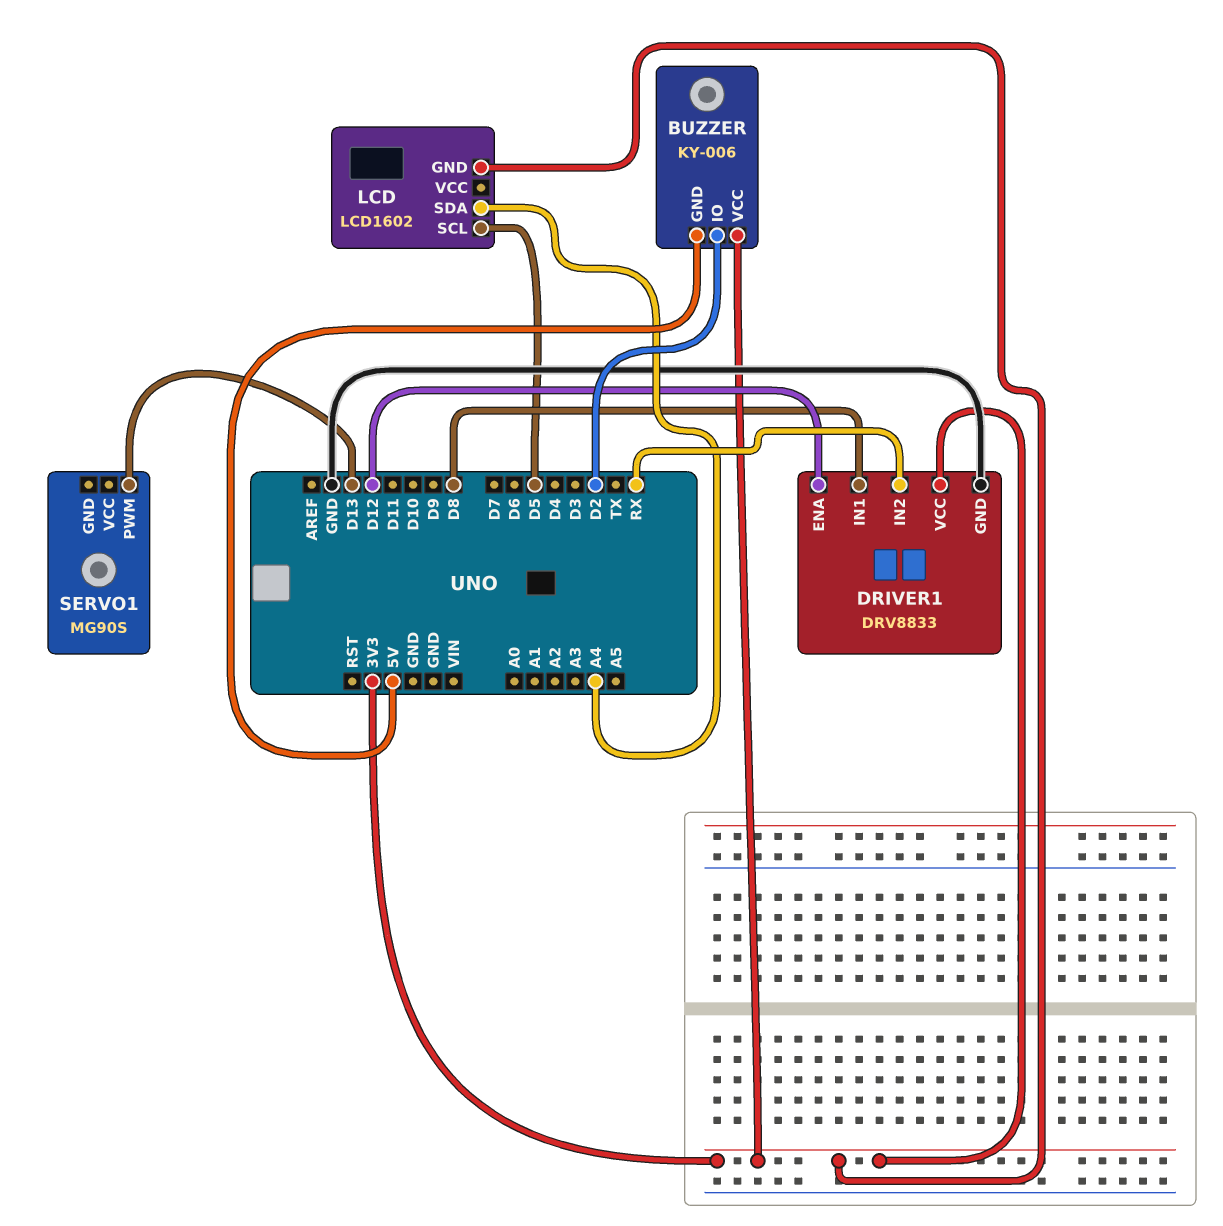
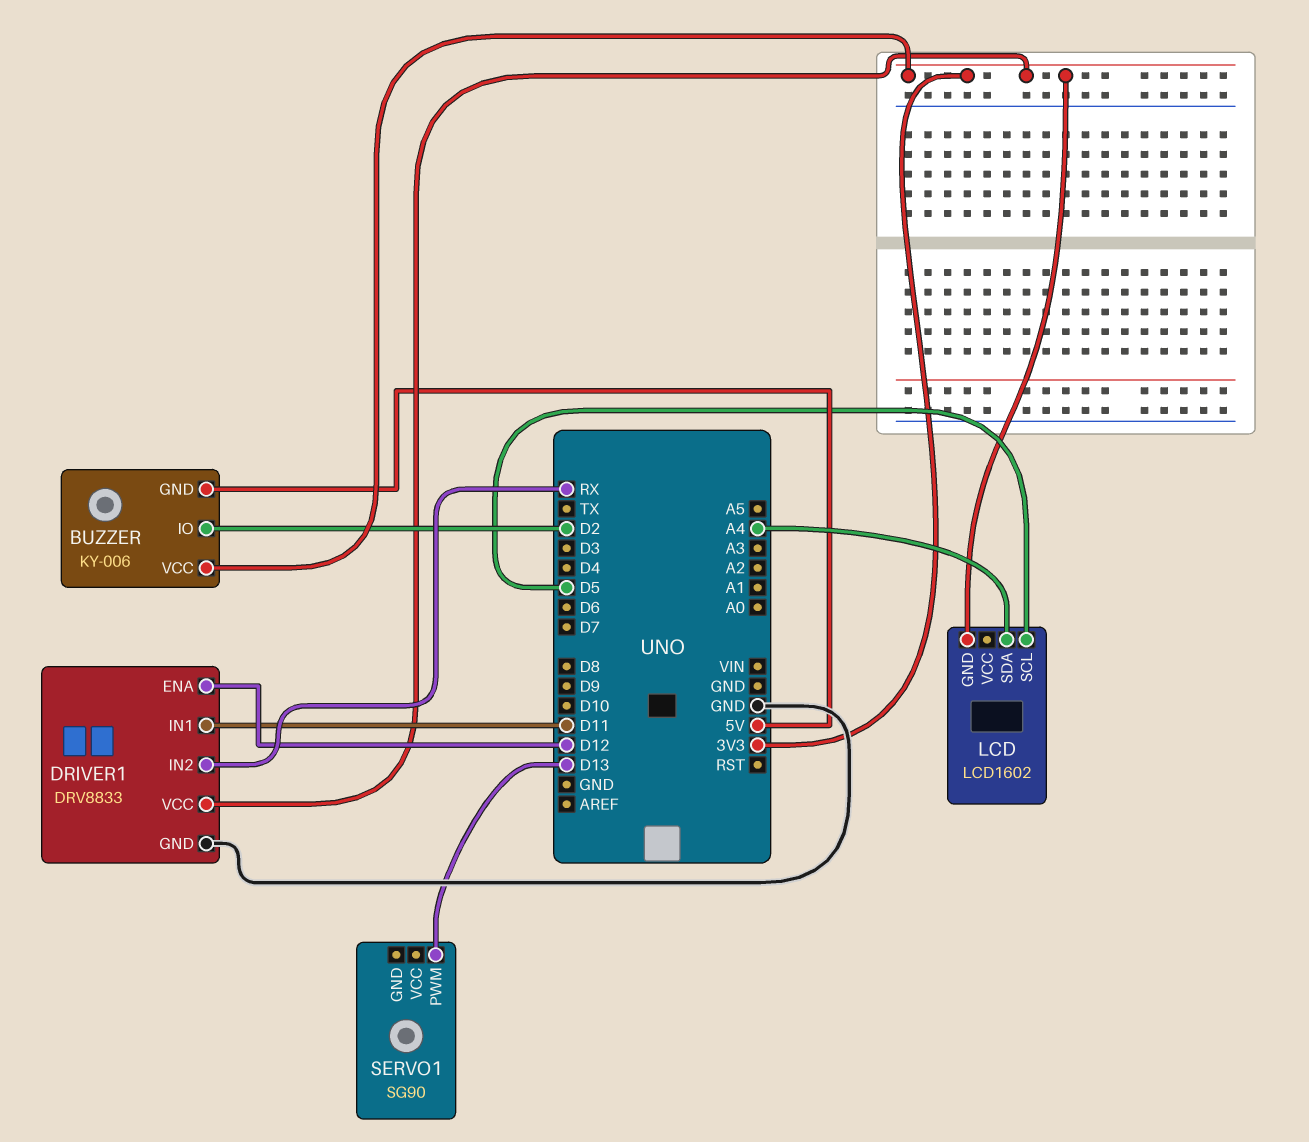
DRIVER1 pin IN1: D8 -> D11
SERVO1: MG90S -> SG90

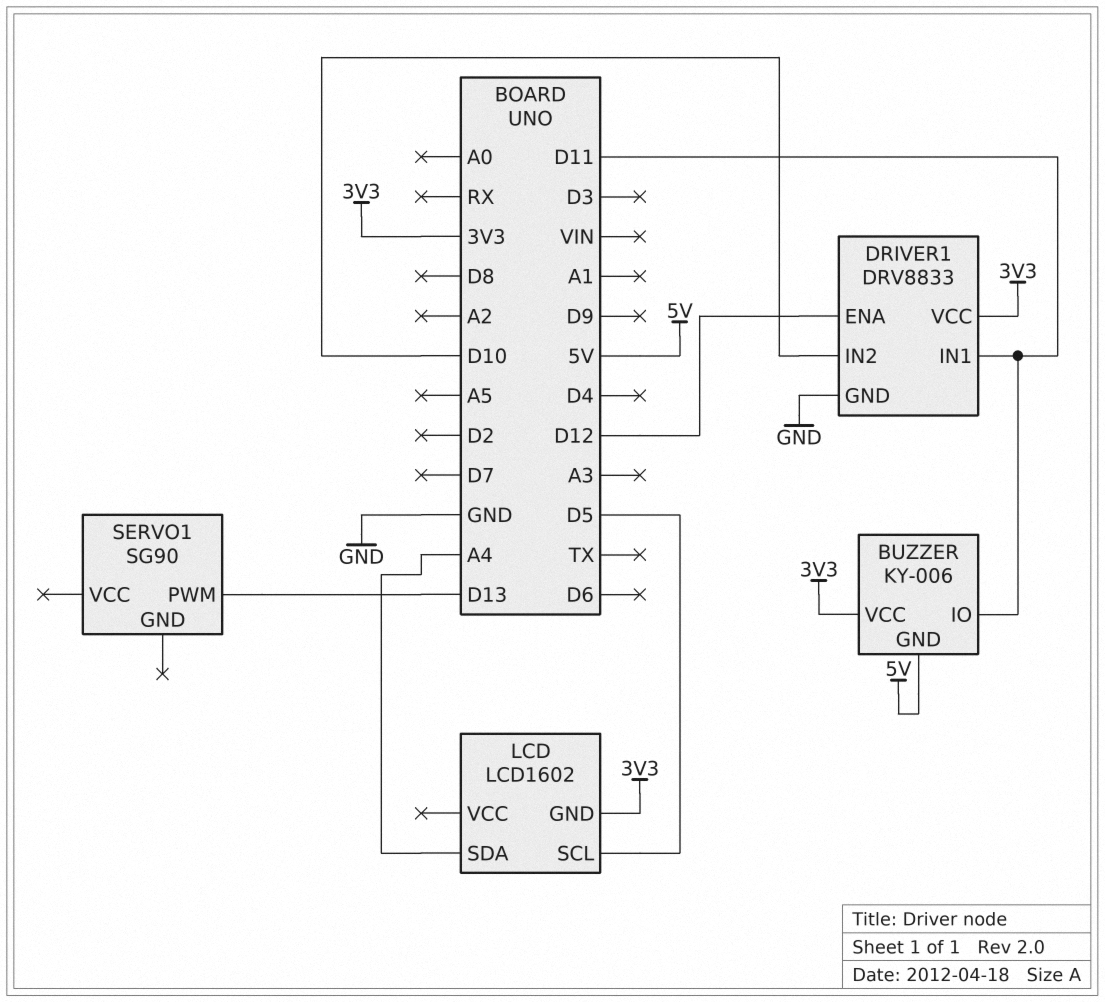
BUZZER pin IO: D2 -> D11
DRIVER1 pin IN2: RX -> D10

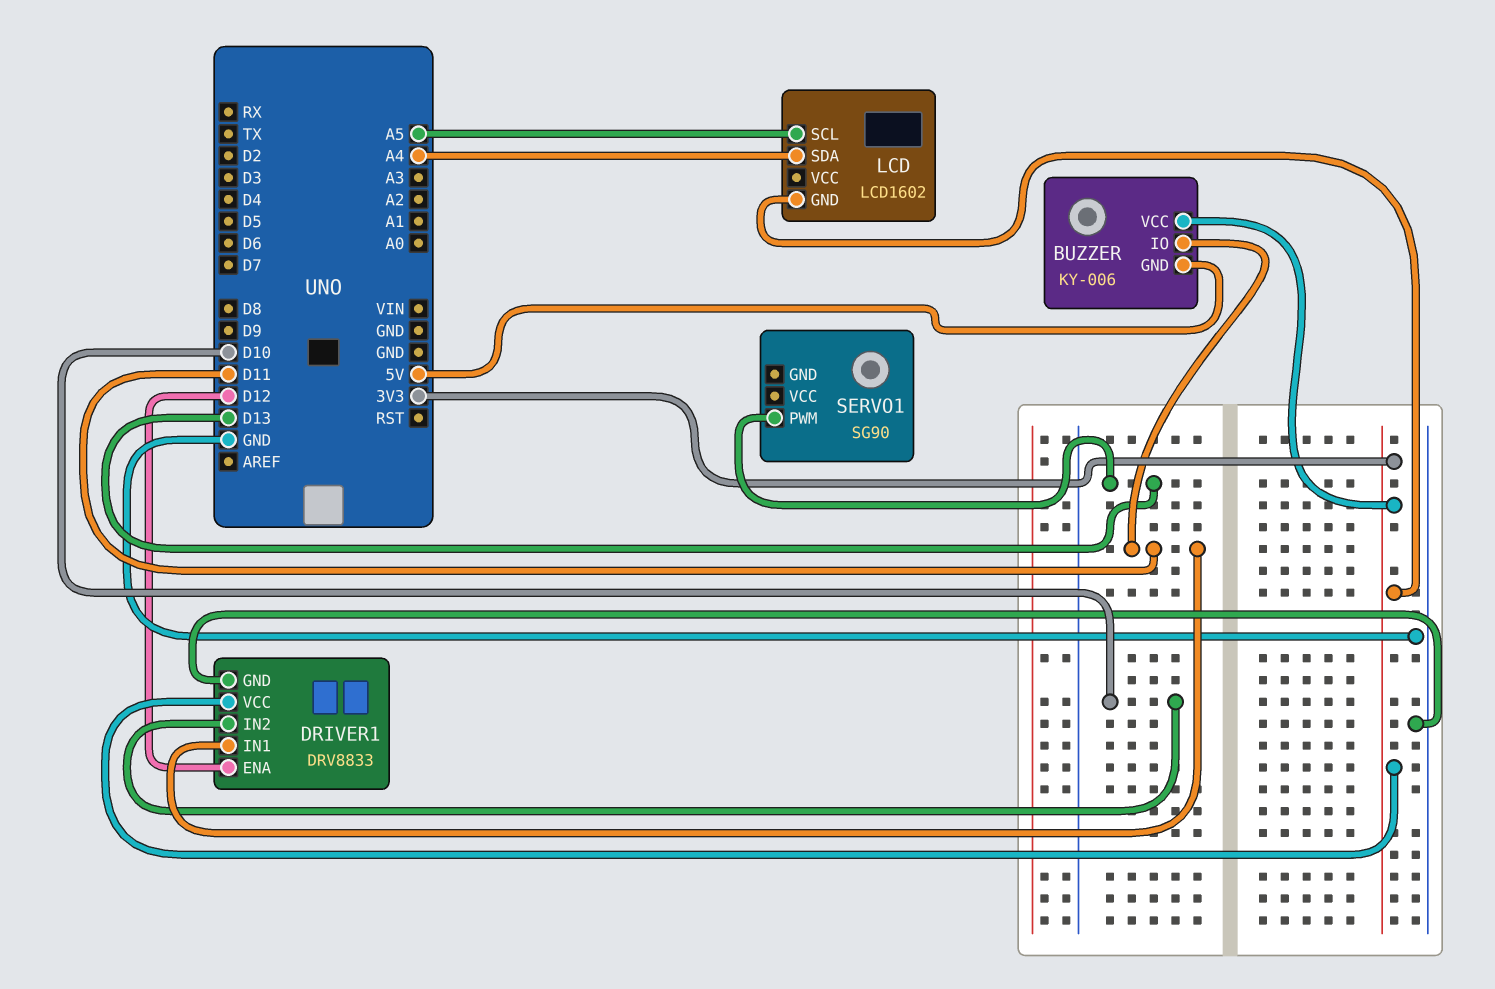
LCD pin SCL: D5 -> A5

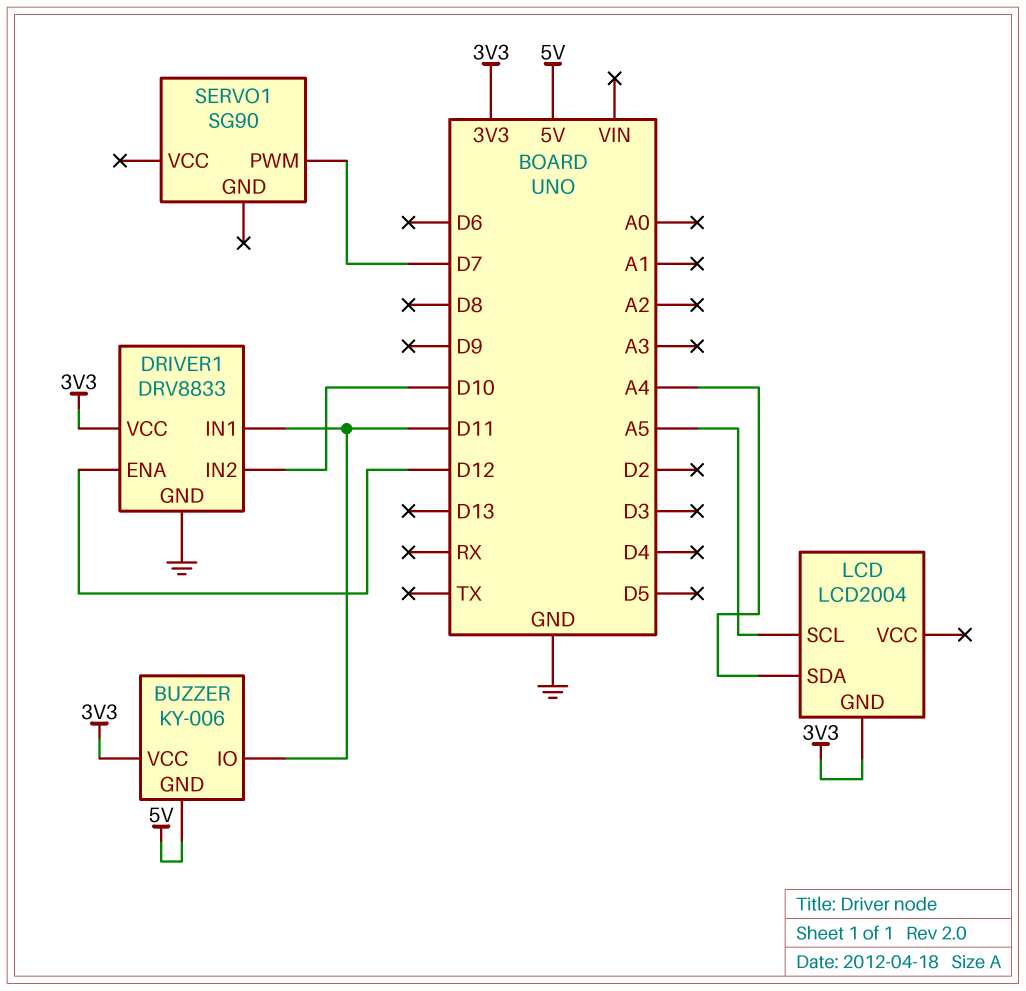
LCD: LCD1602 -> LCD2004
SERVO1 pin PWM: D13 -> D7

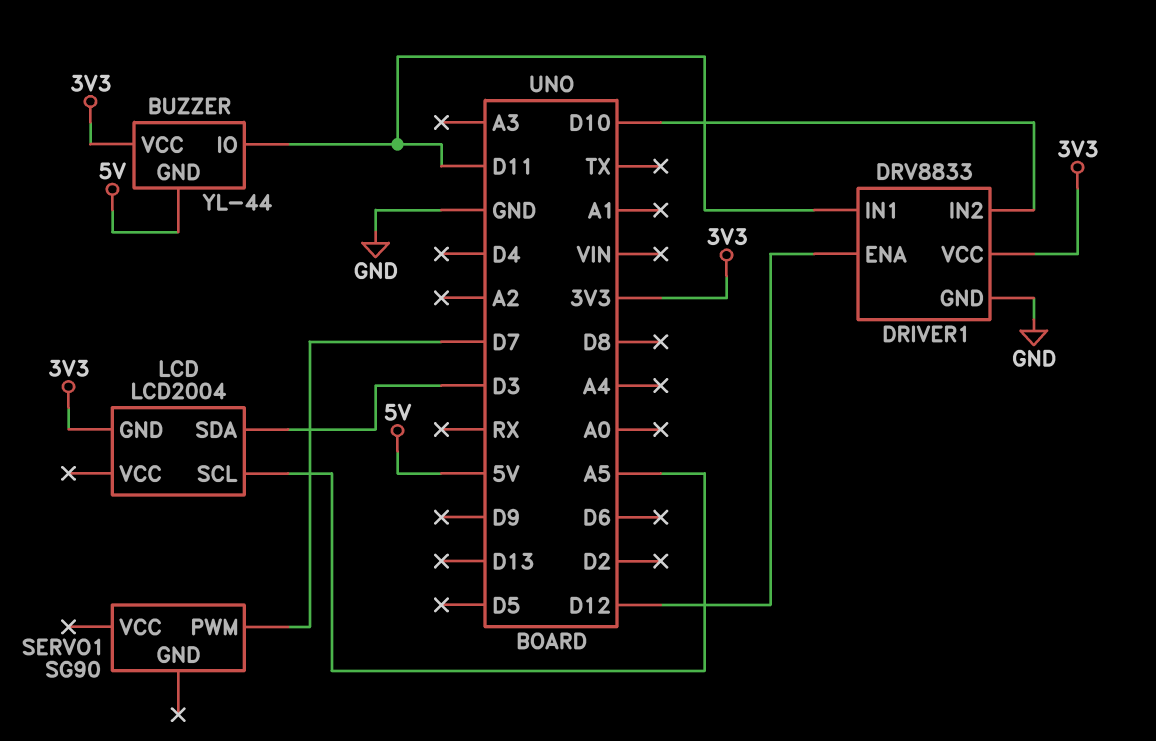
BUZZER: KY-006 -> YL-44
LCD pin SDA: A4 -> D3

